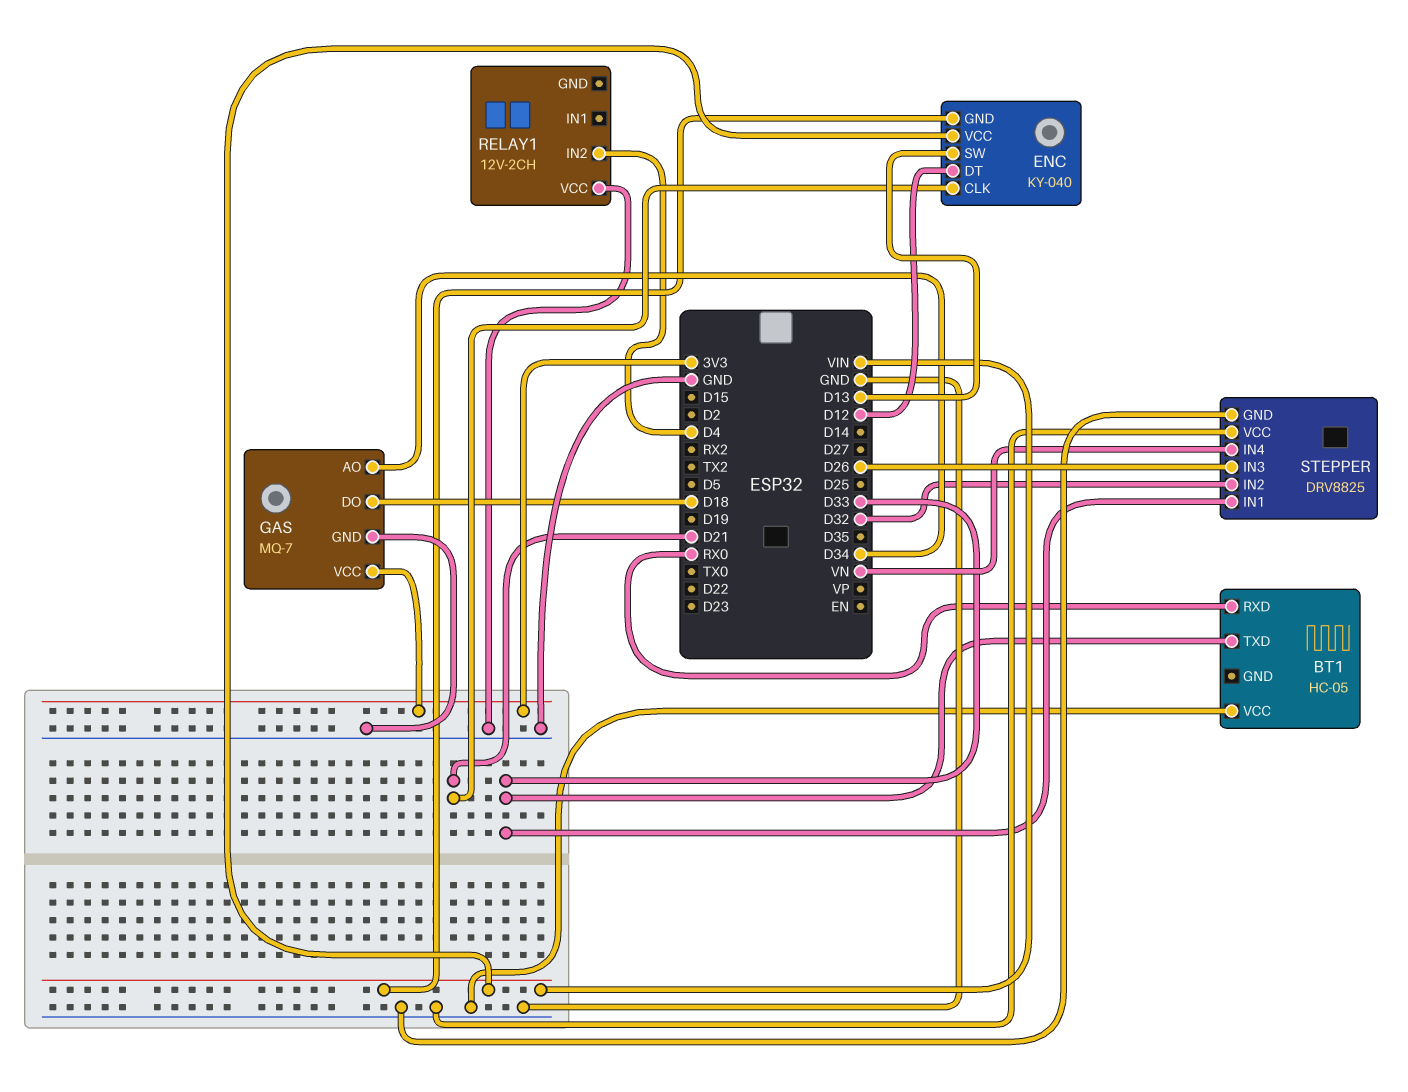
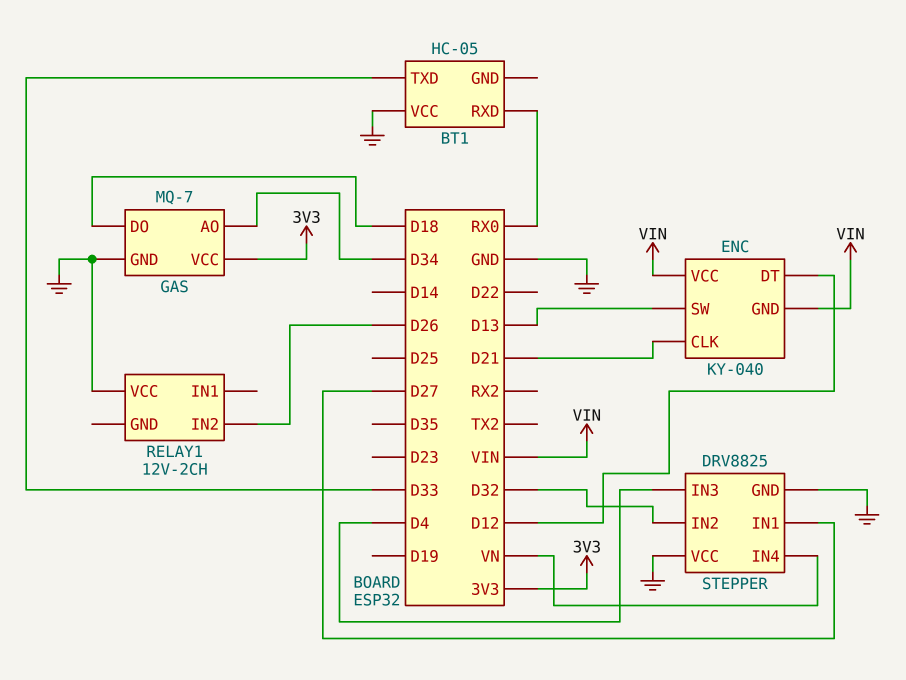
RELAY1 pin IN2: D4 -> D26
STEPPER pin IN1: D33 -> D27
STEPPER pin IN3: D26 -> D4

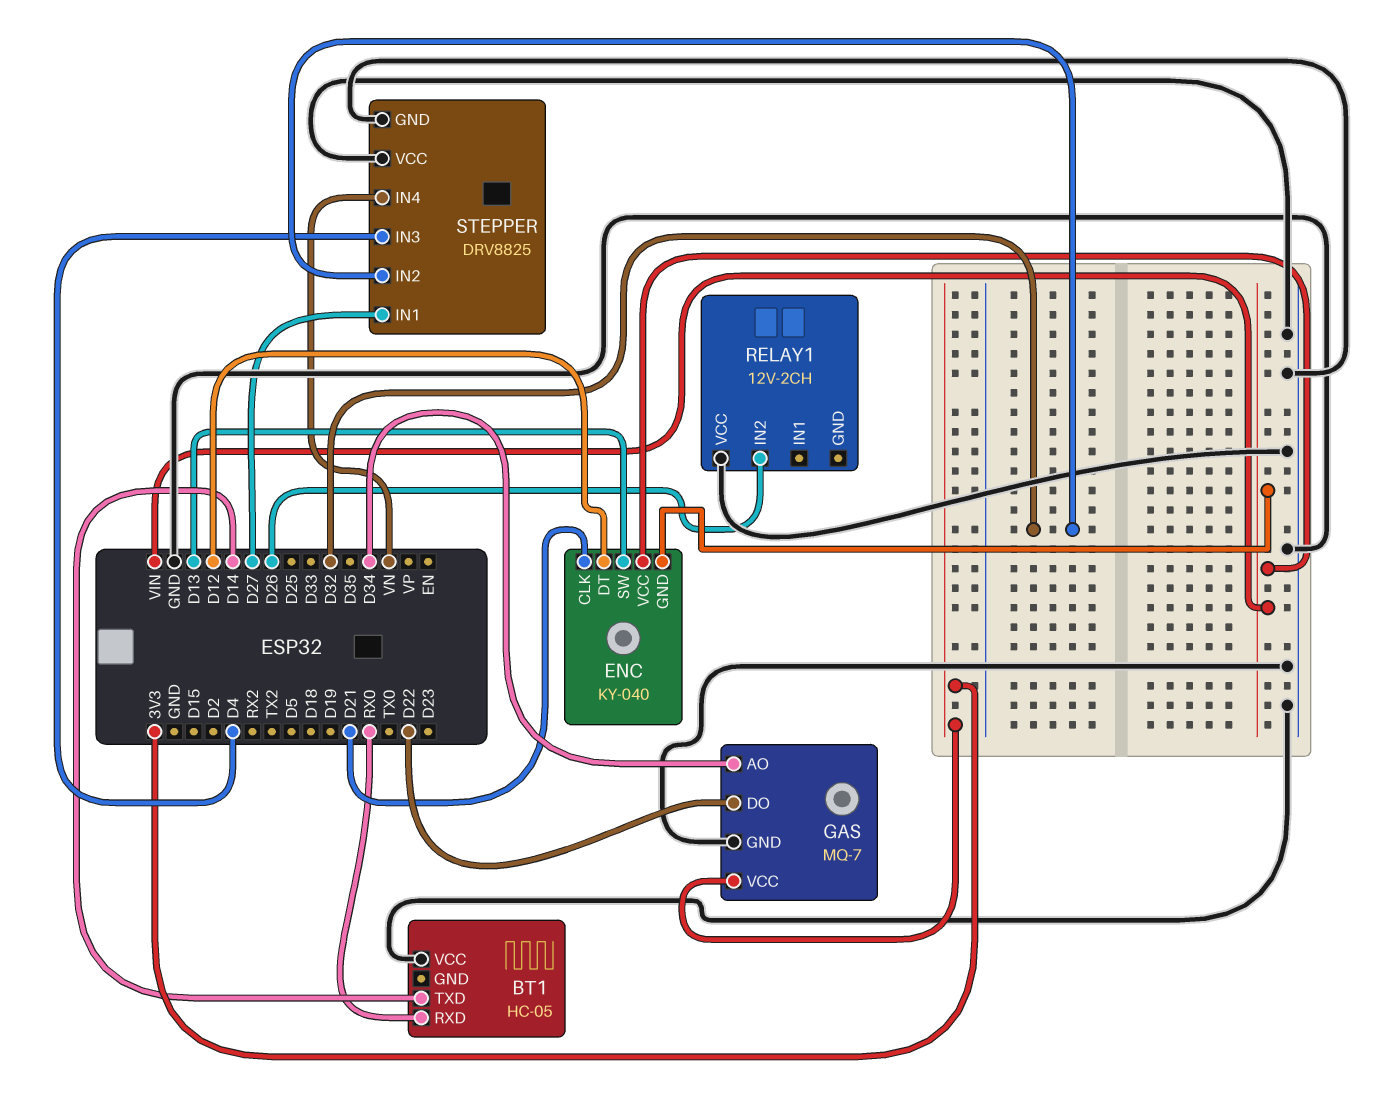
BT1 pin TXD: D33 -> D14
GAS pin DO: D18 -> D22

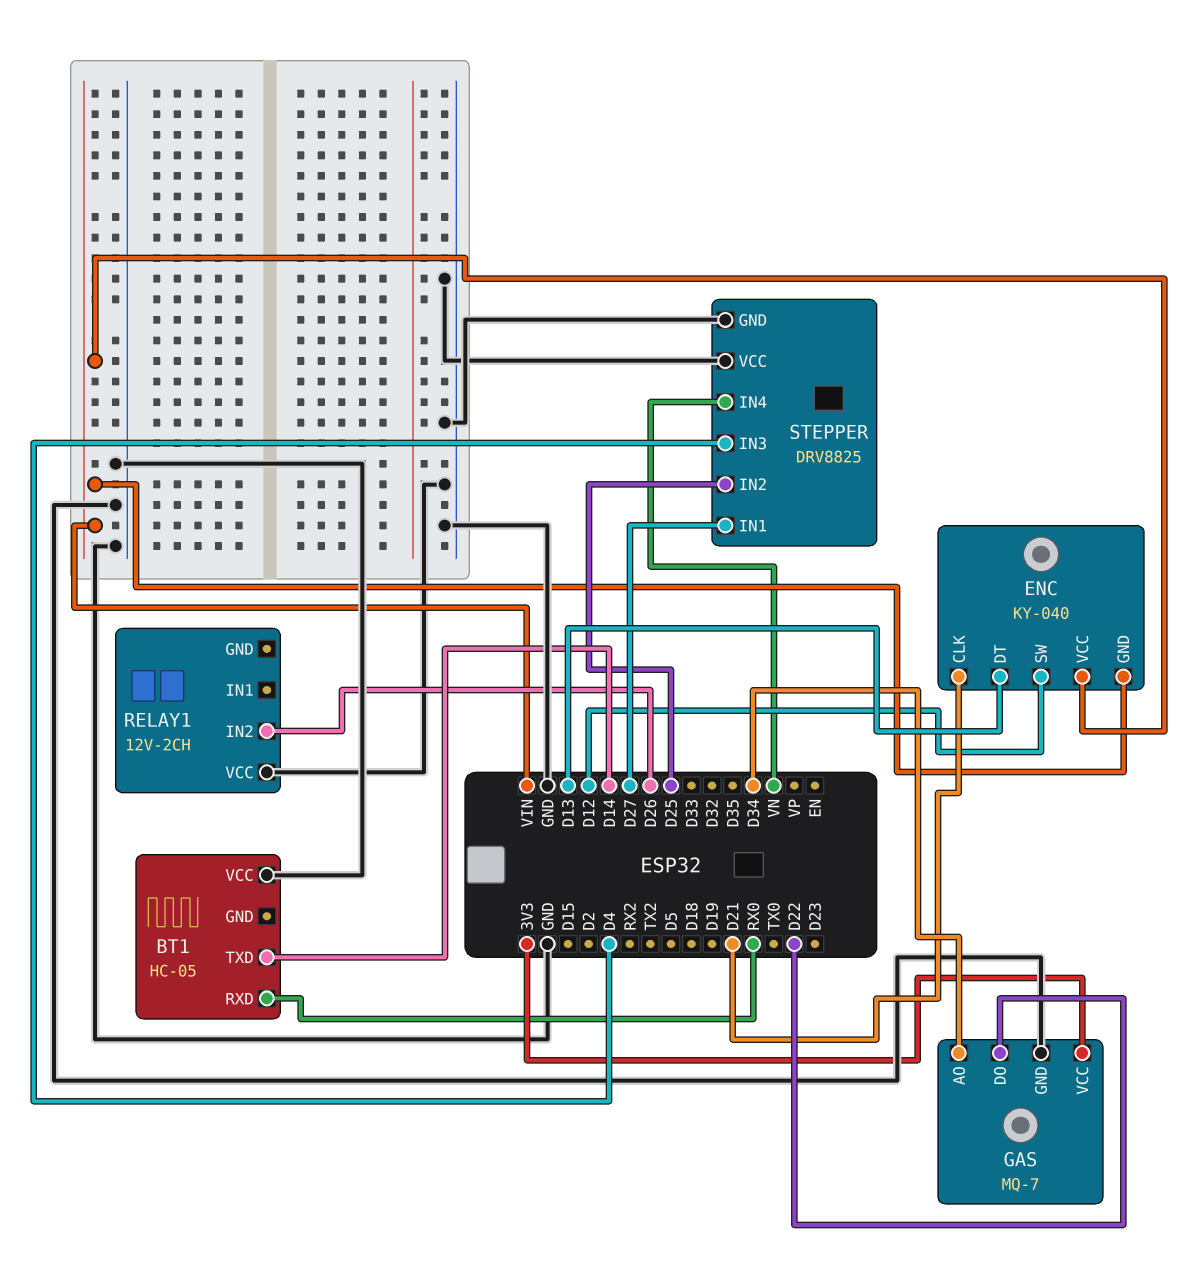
ENC pin DT: D12 -> D13
ENC pin SW: D13 -> D12
STEPPER pin IN2: D32 -> D25

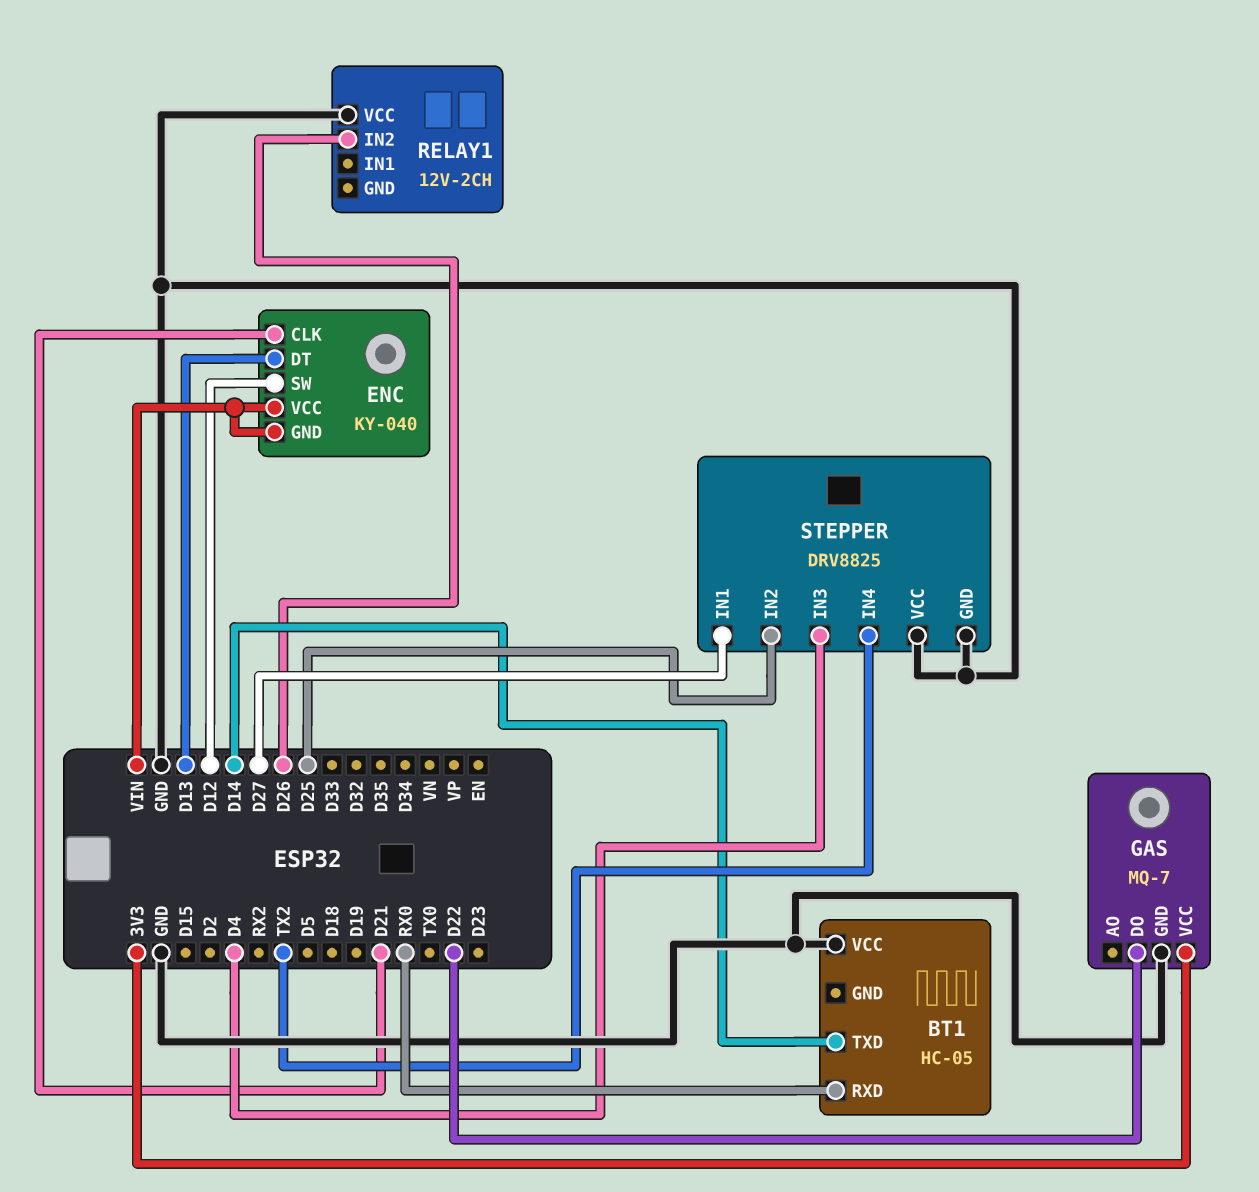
GAS pin AO: D34 -> none
STEPPER pin IN4: VN -> TX2

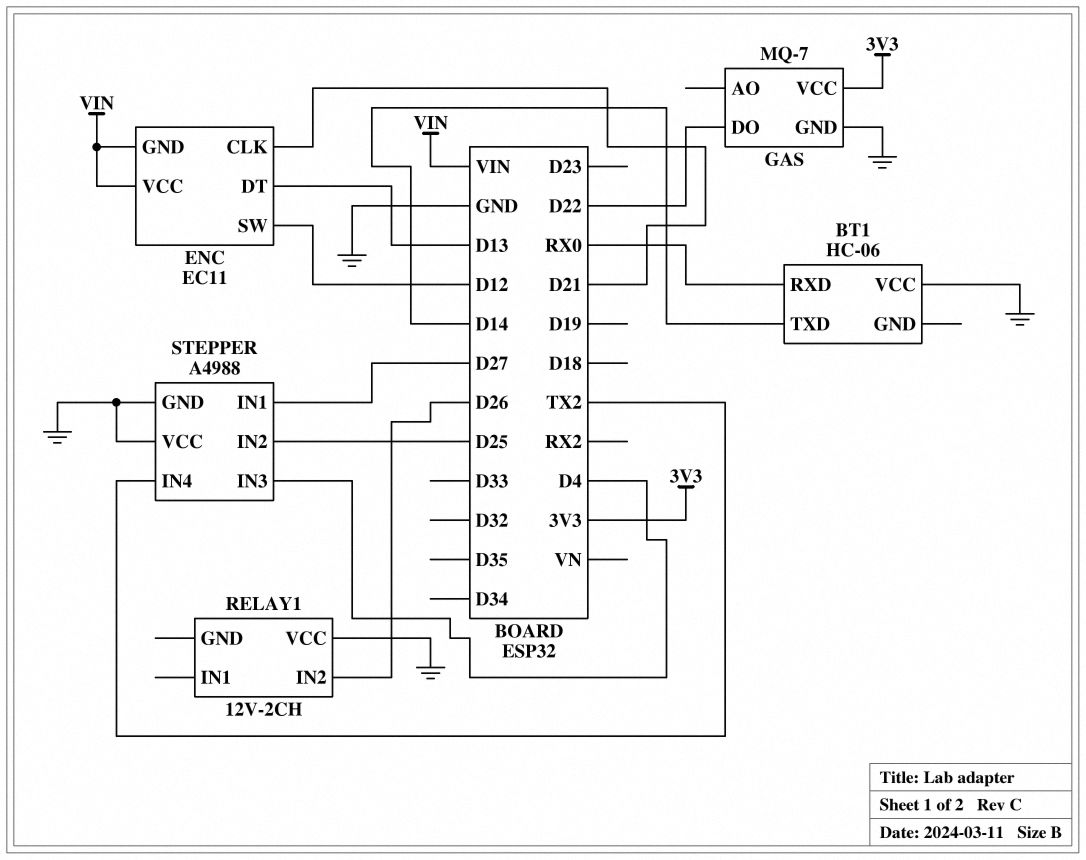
BT1: HC-05 -> HC-06
ENC: KY-040 -> EC11
STEPPER: DRV8825 -> A4988

